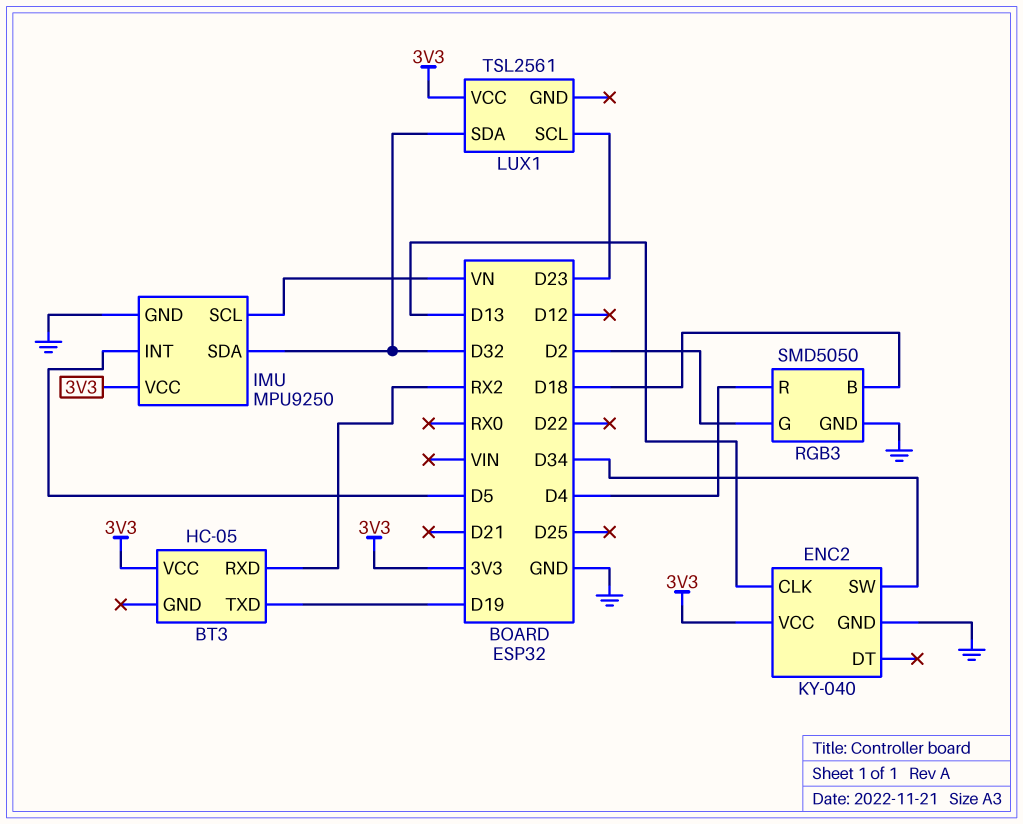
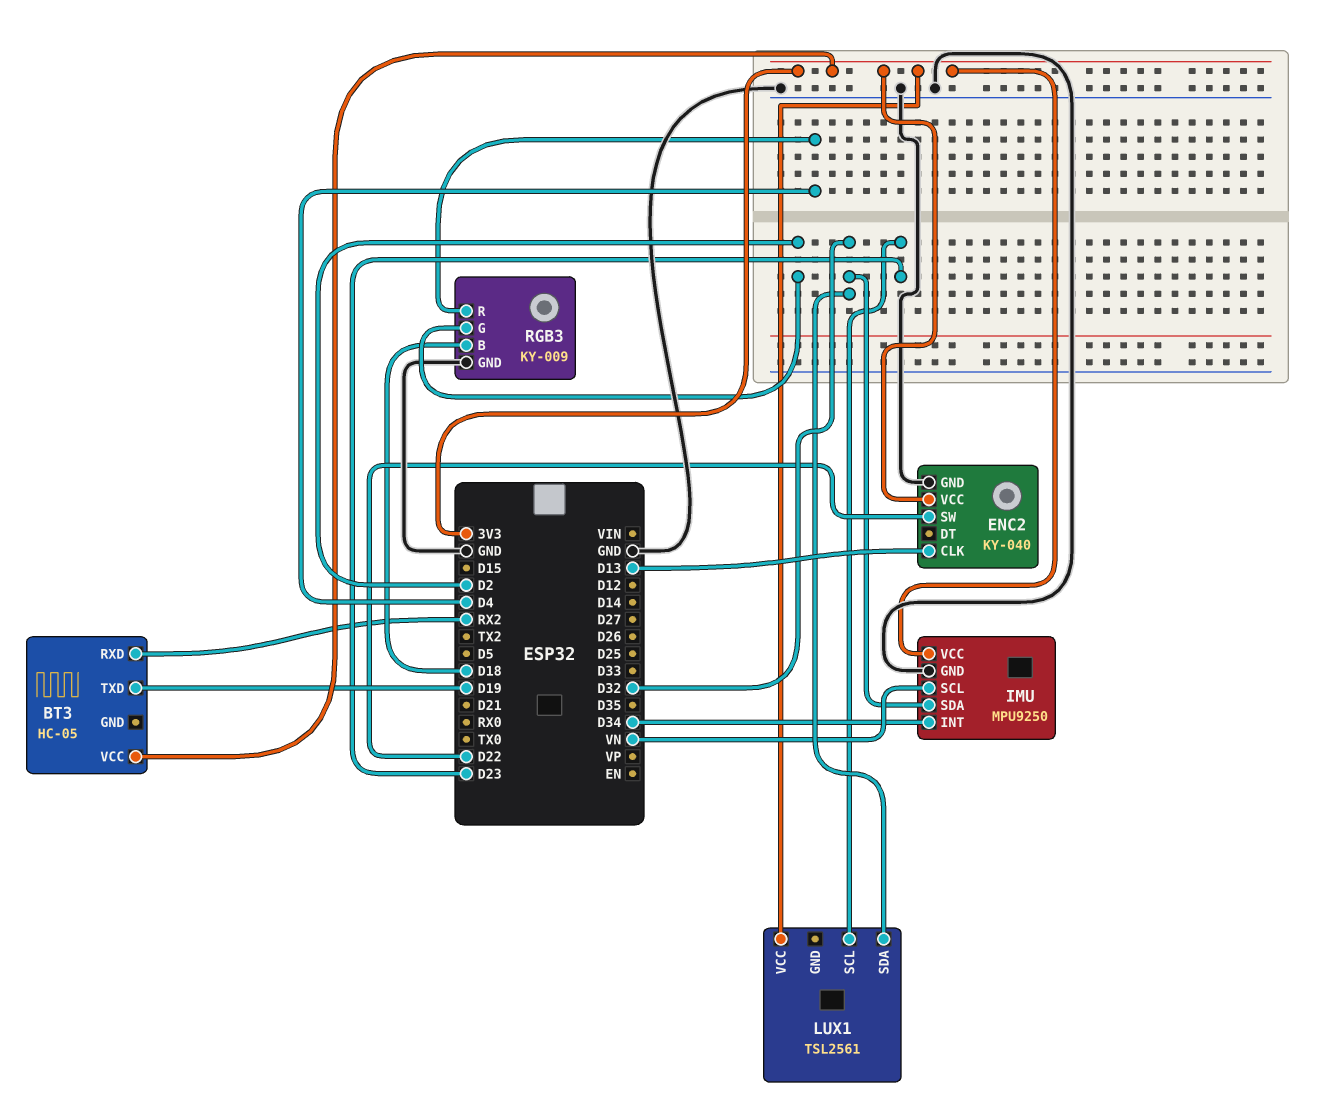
ENC2 pin SW: D34 -> D22
IMU pin INT: D5 -> D34
RGB3: SMD5050 -> KY-009

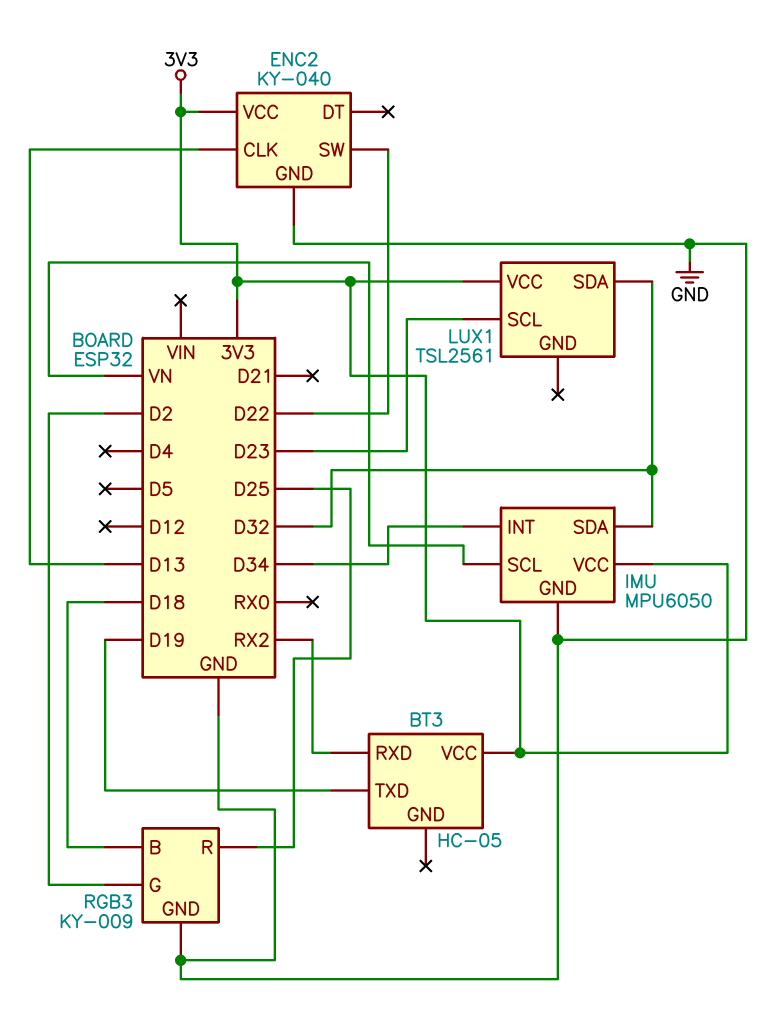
IMU: MPU9250 -> MPU6050
RGB3 pin R: D4 -> D25

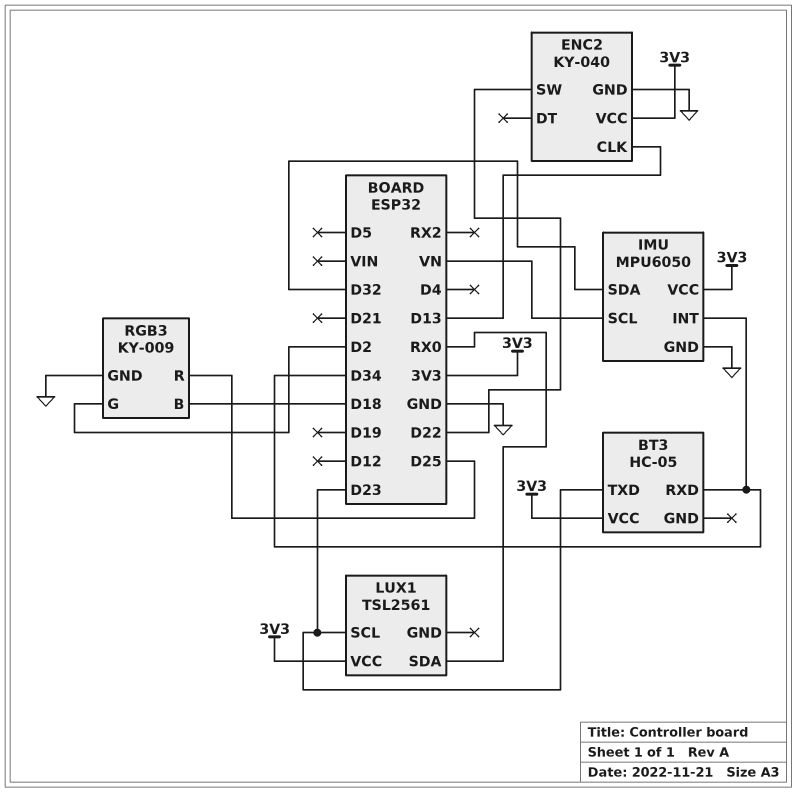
BT3 pin RXD: RX2 -> D34
BT3 pin TXD: D19 -> D23
LUX1 pin SDA: D32 -> RX0

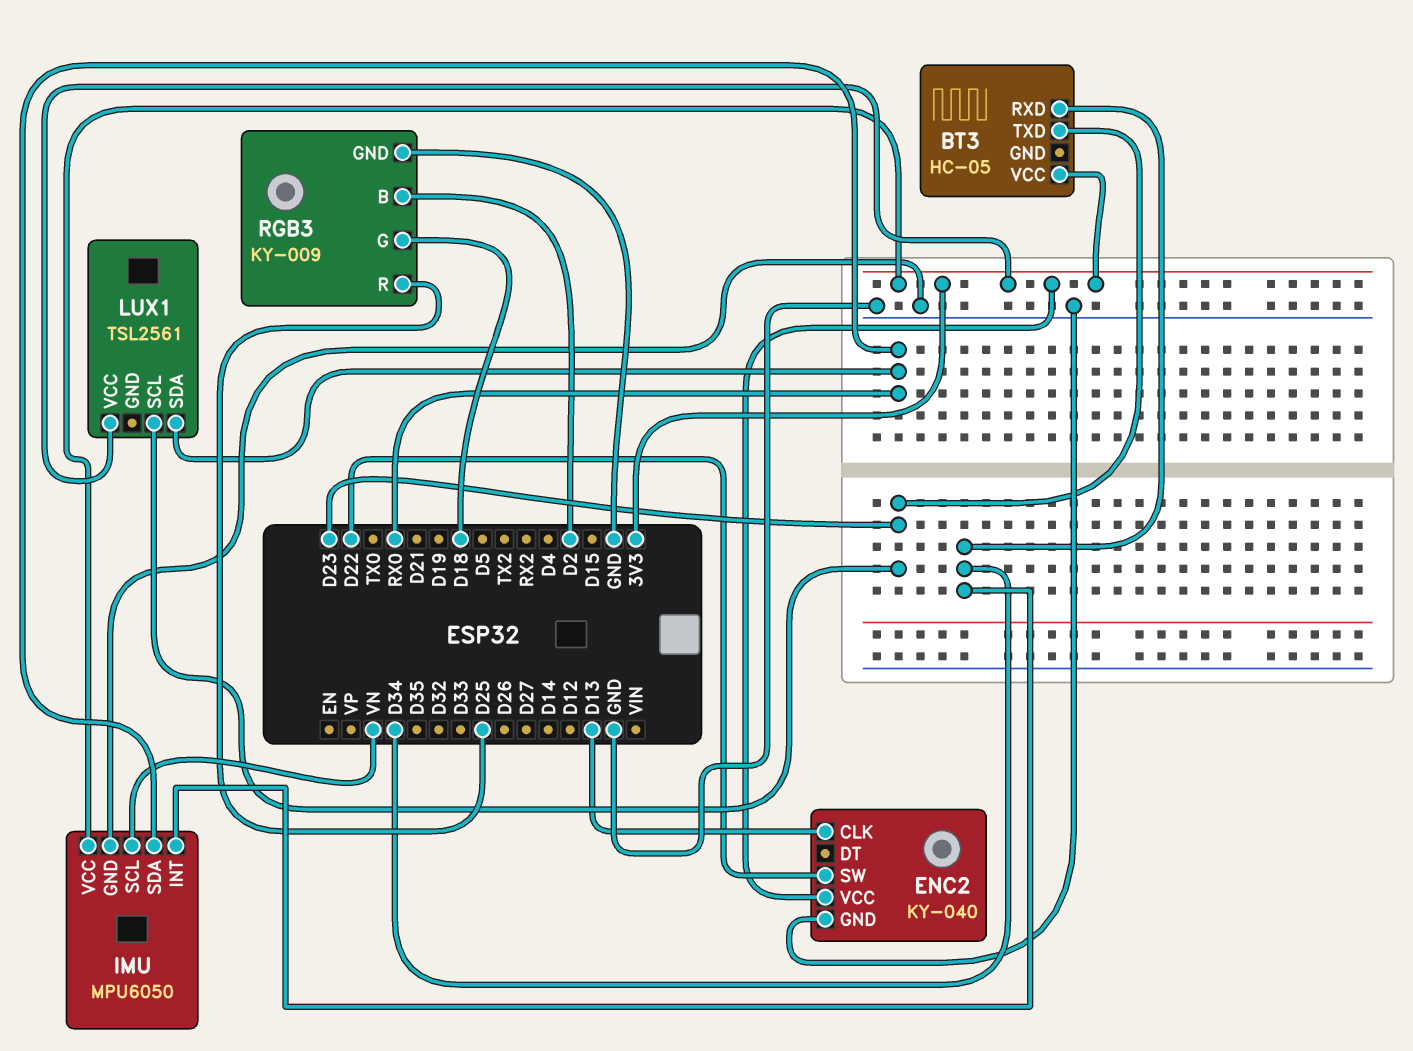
IMU pin SDA: D32 -> RX0
RGB3 pin B: D18 -> D2
RGB3 pin G: D2 -> D18

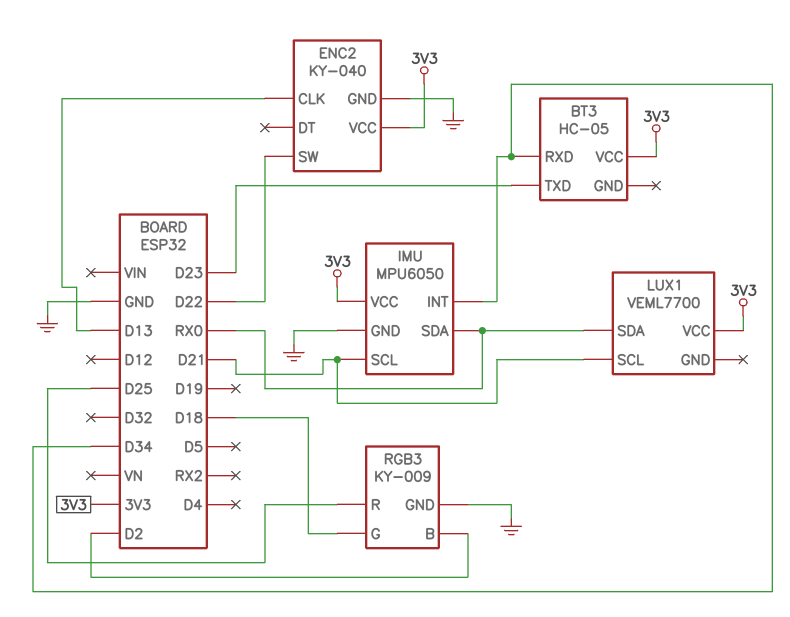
IMU pin SCL: VN -> D21
LUX1: TSL2561 -> VEML7700
LUX1 pin SCL: D23 -> D21

